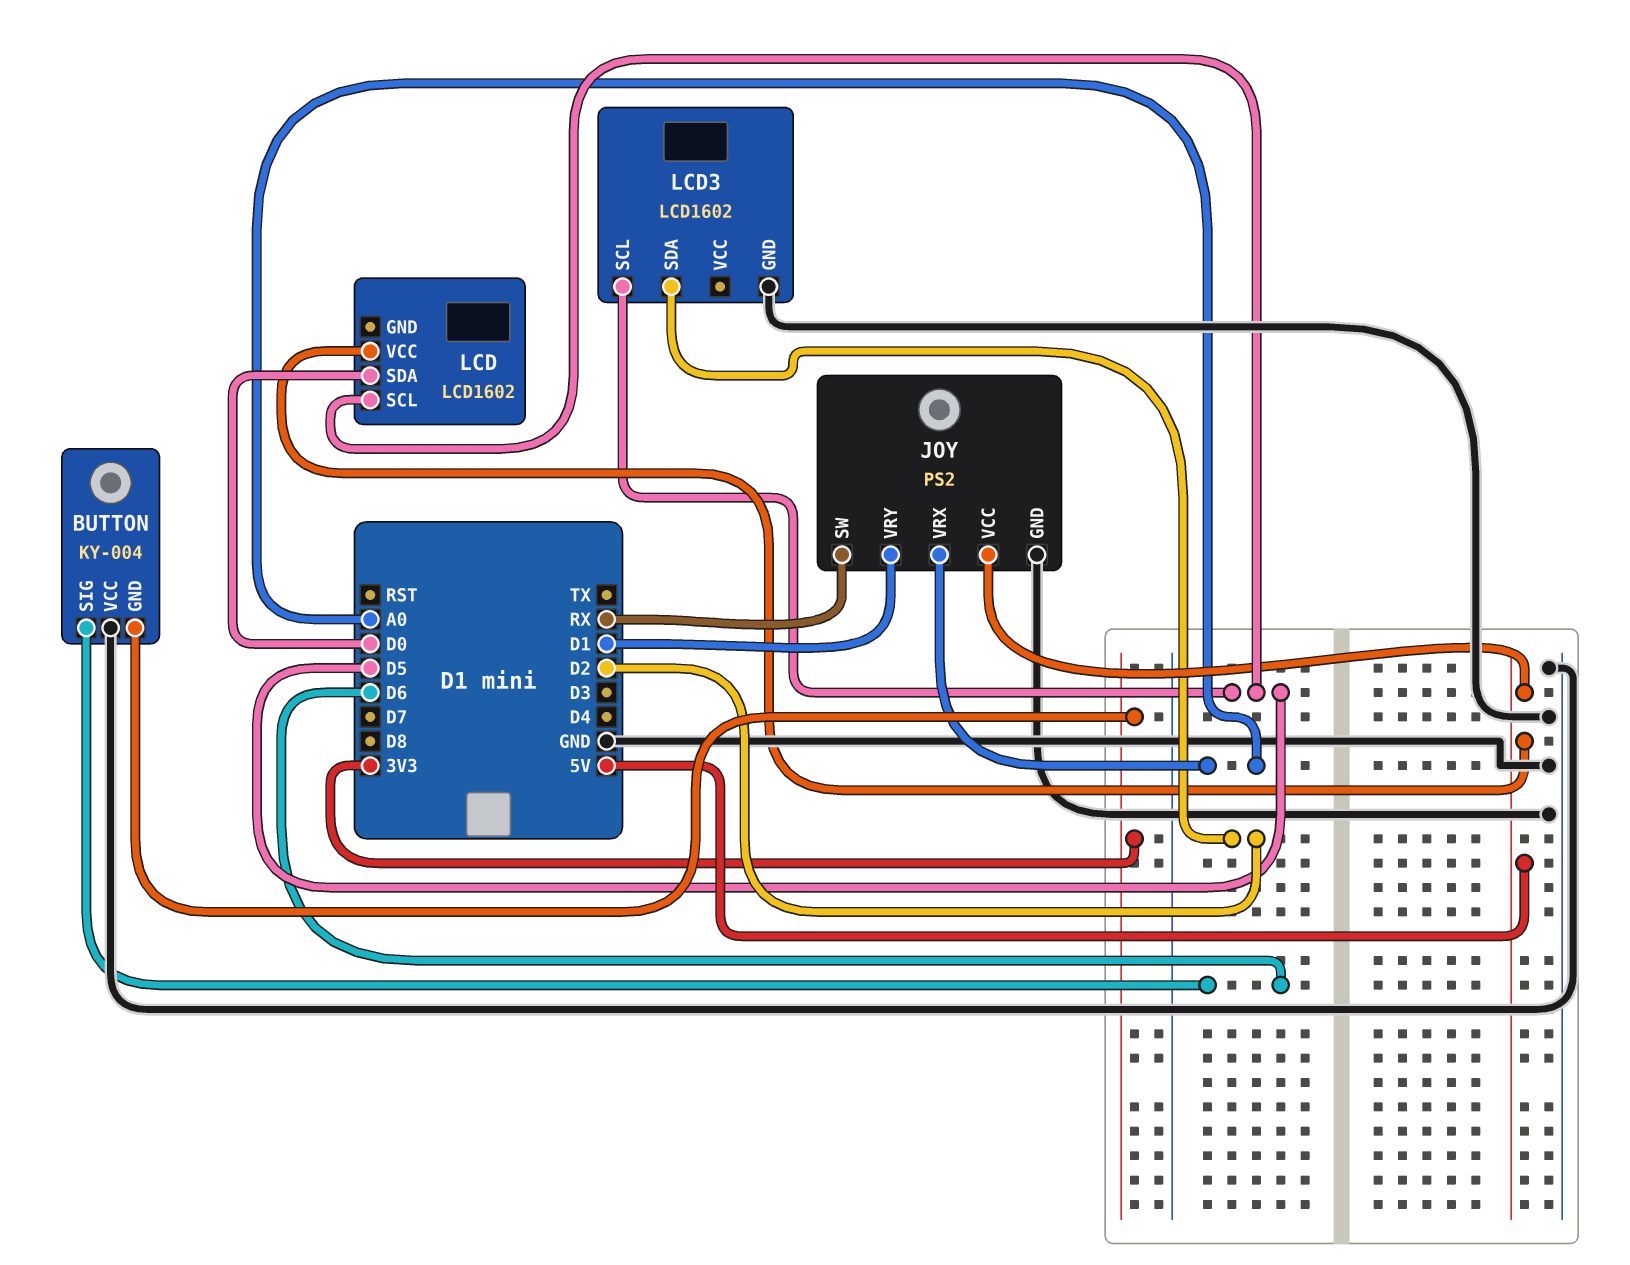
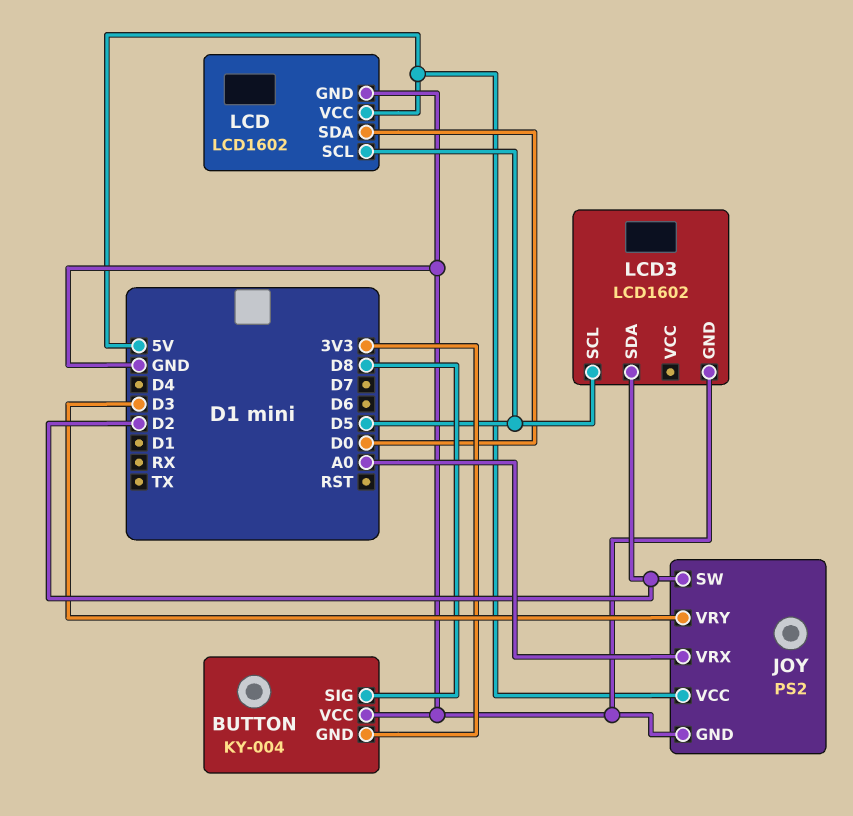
BUTTON pin SIG: D6 -> D8
JOY pin SW: RX -> D2
JOY pin VRY: D1 -> D3
LCD pin GND: none -> GND

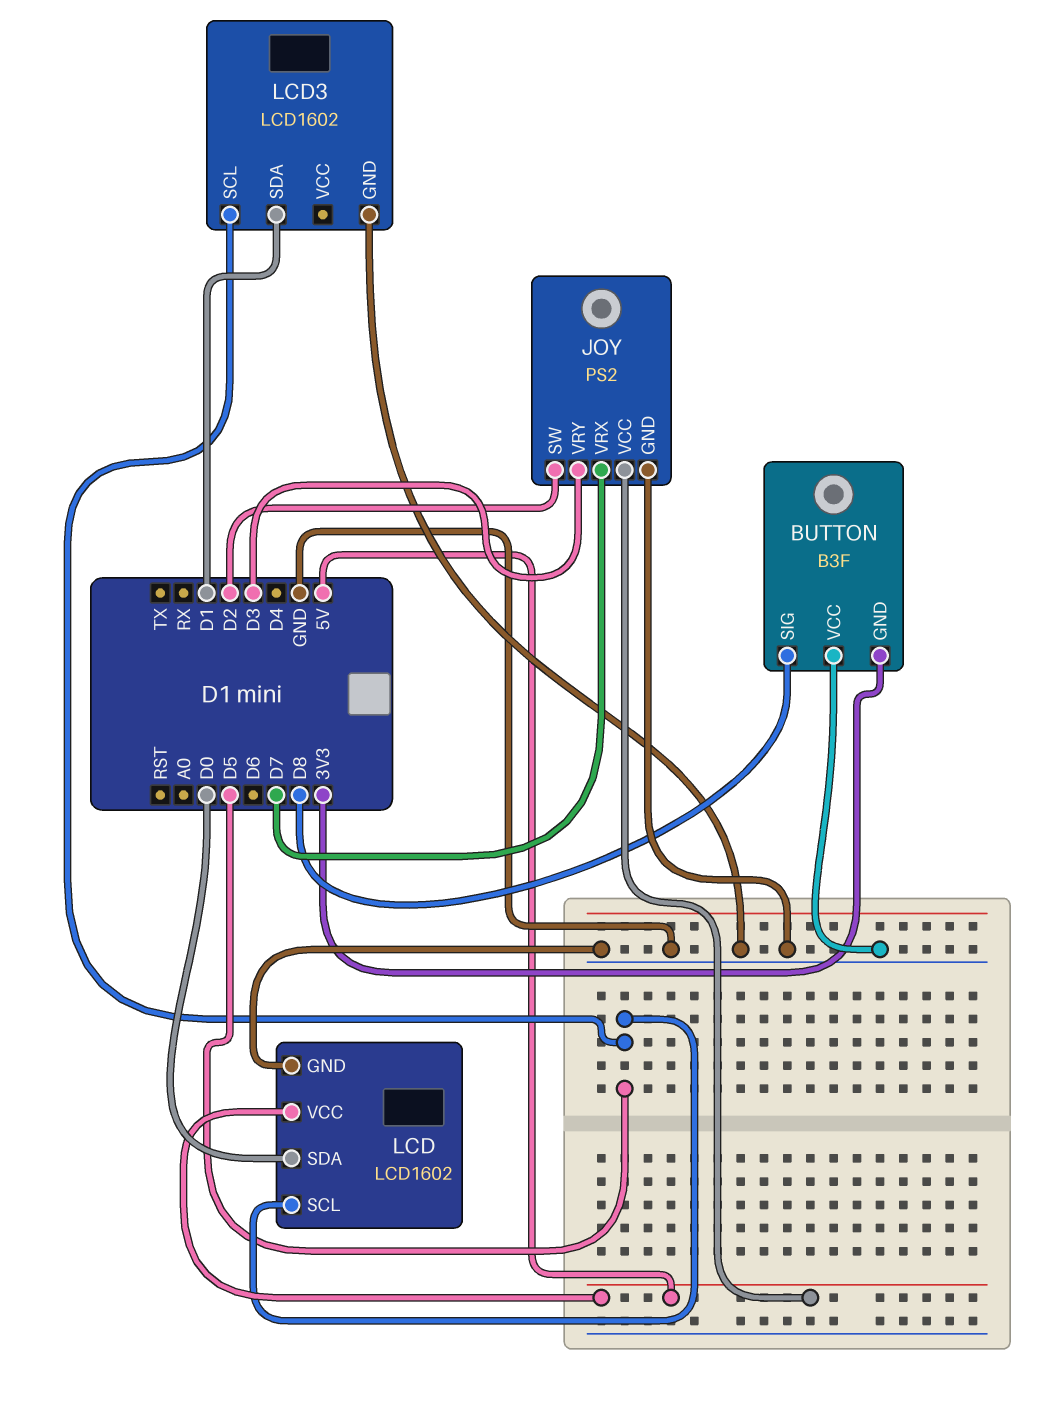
BUTTON: KY-004 -> B3F
JOY pin VRX: A0 -> D7
LCD3 pin SDA: D2 -> D1

